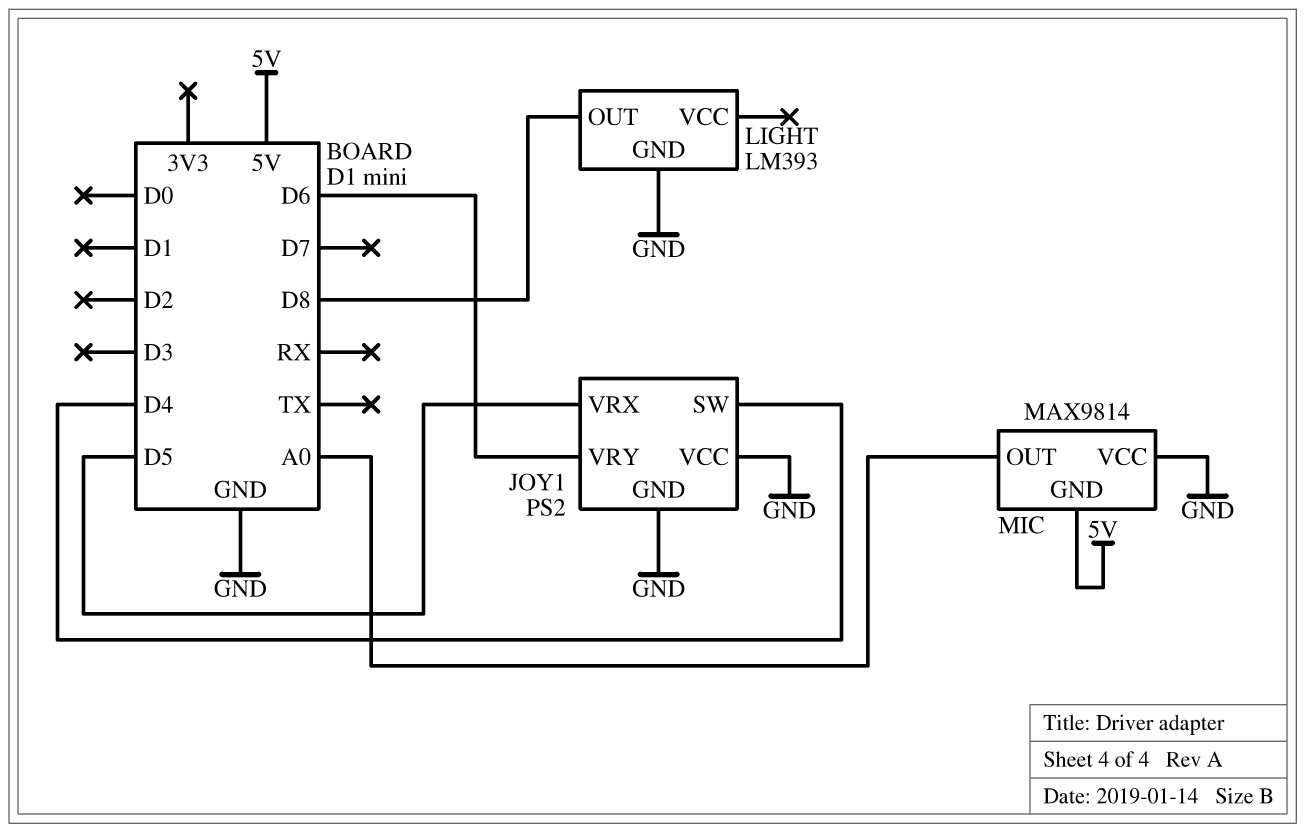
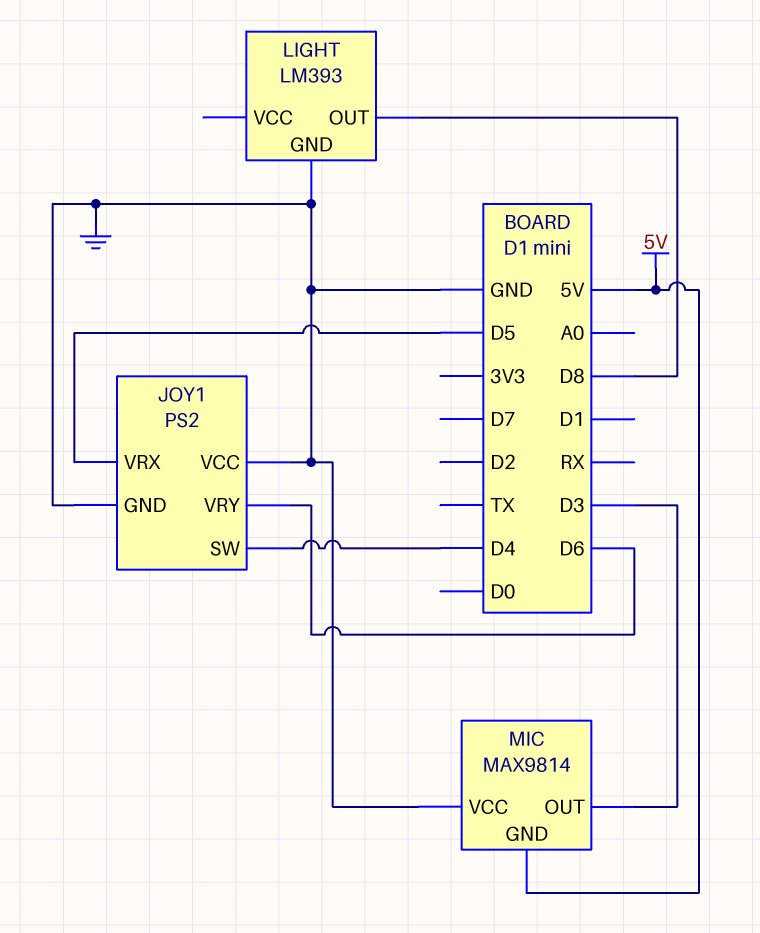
MIC pin OUT: A0 -> D3

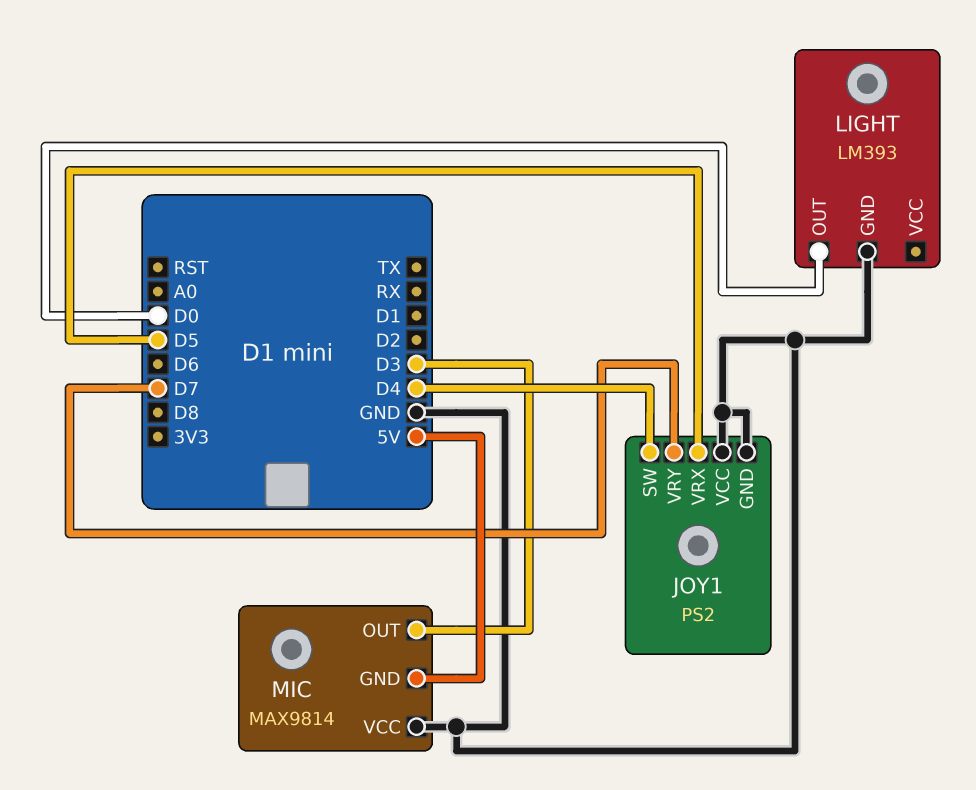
JOY1 pin VRY: D6 -> D7
LIGHT pin OUT: D8 -> D0

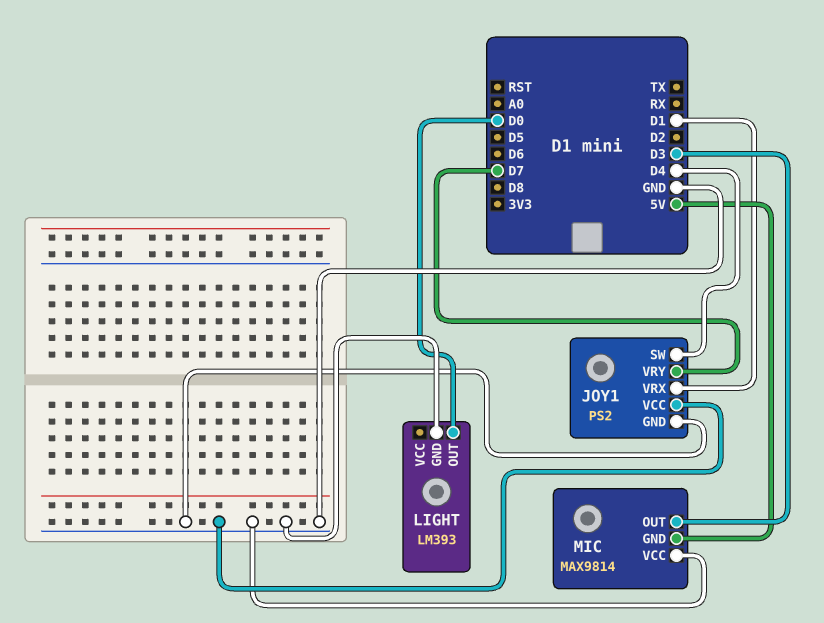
JOY1 pin VRX: D5 -> D1

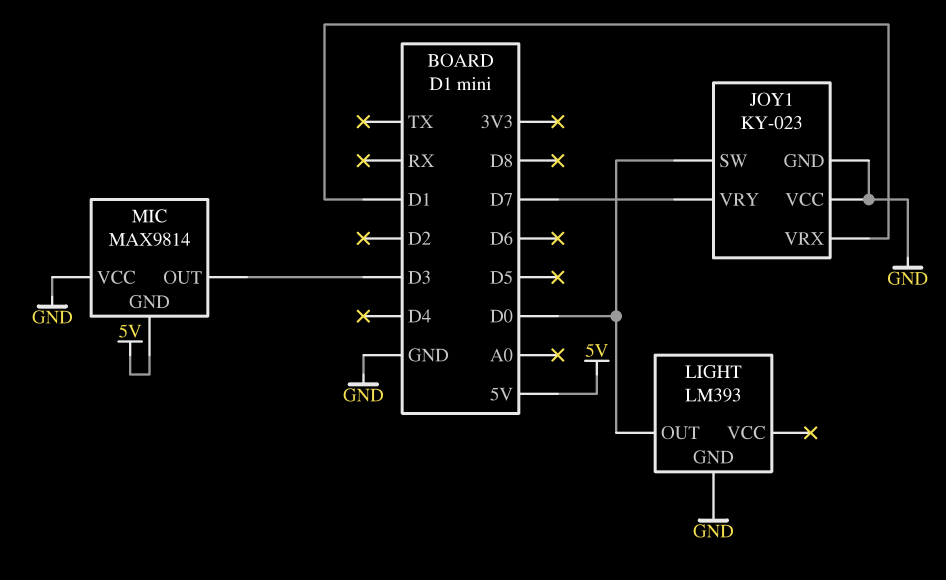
JOY1: PS2 -> KY-023
JOY1 pin SW: D4 -> D0

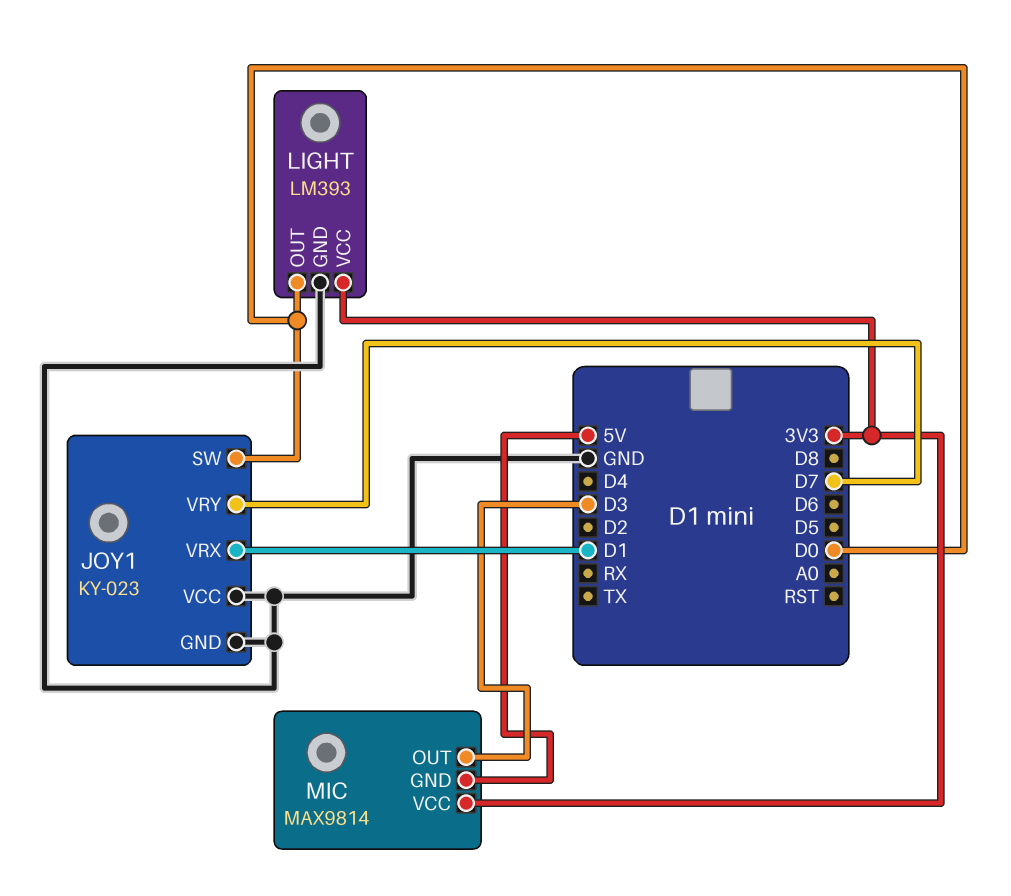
LIGHT pin VCC: none -> 3V3
MIC pin VCC: GND -> 3V3

